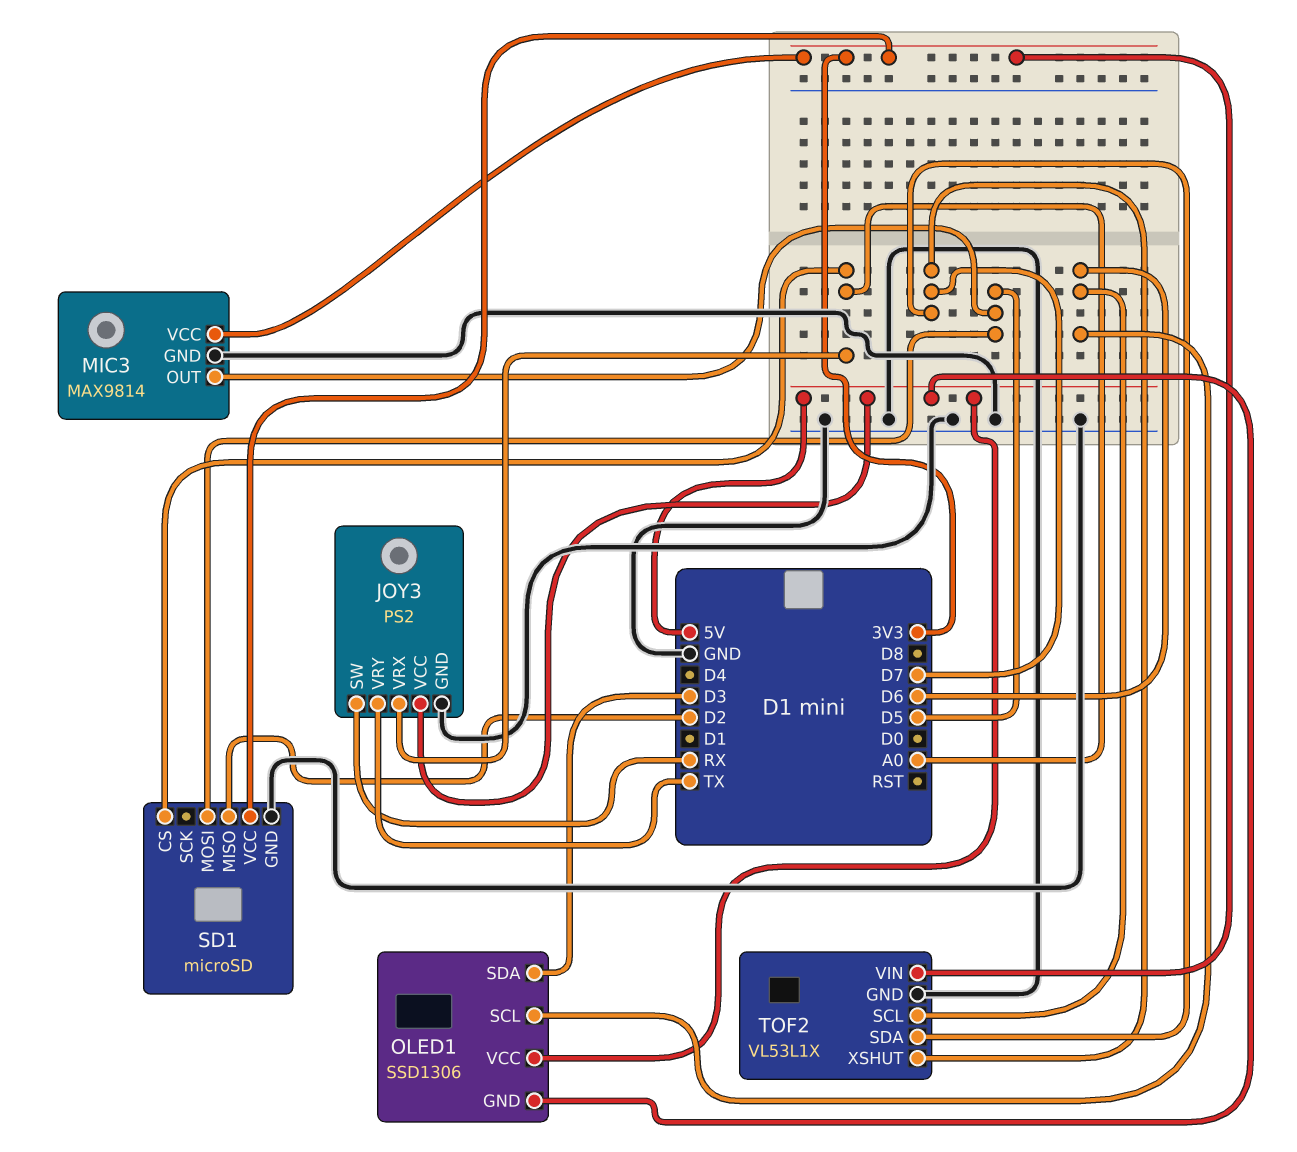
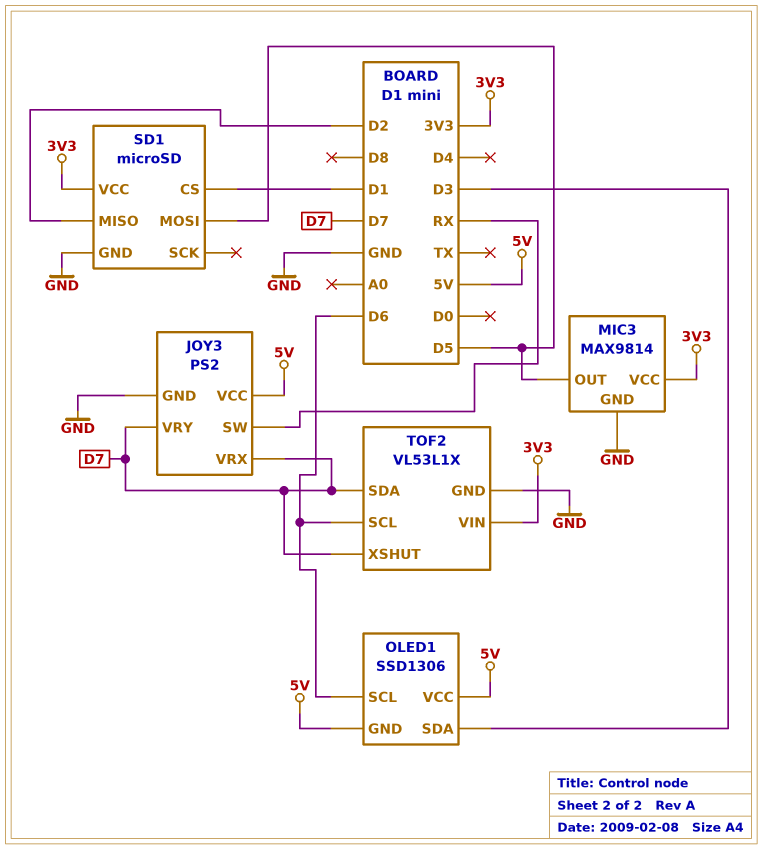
JOY3 pin VRX: A0 -> D7
JOY3 pin VRY: TX -> D7
SD1 pin CS: A0 -> D1

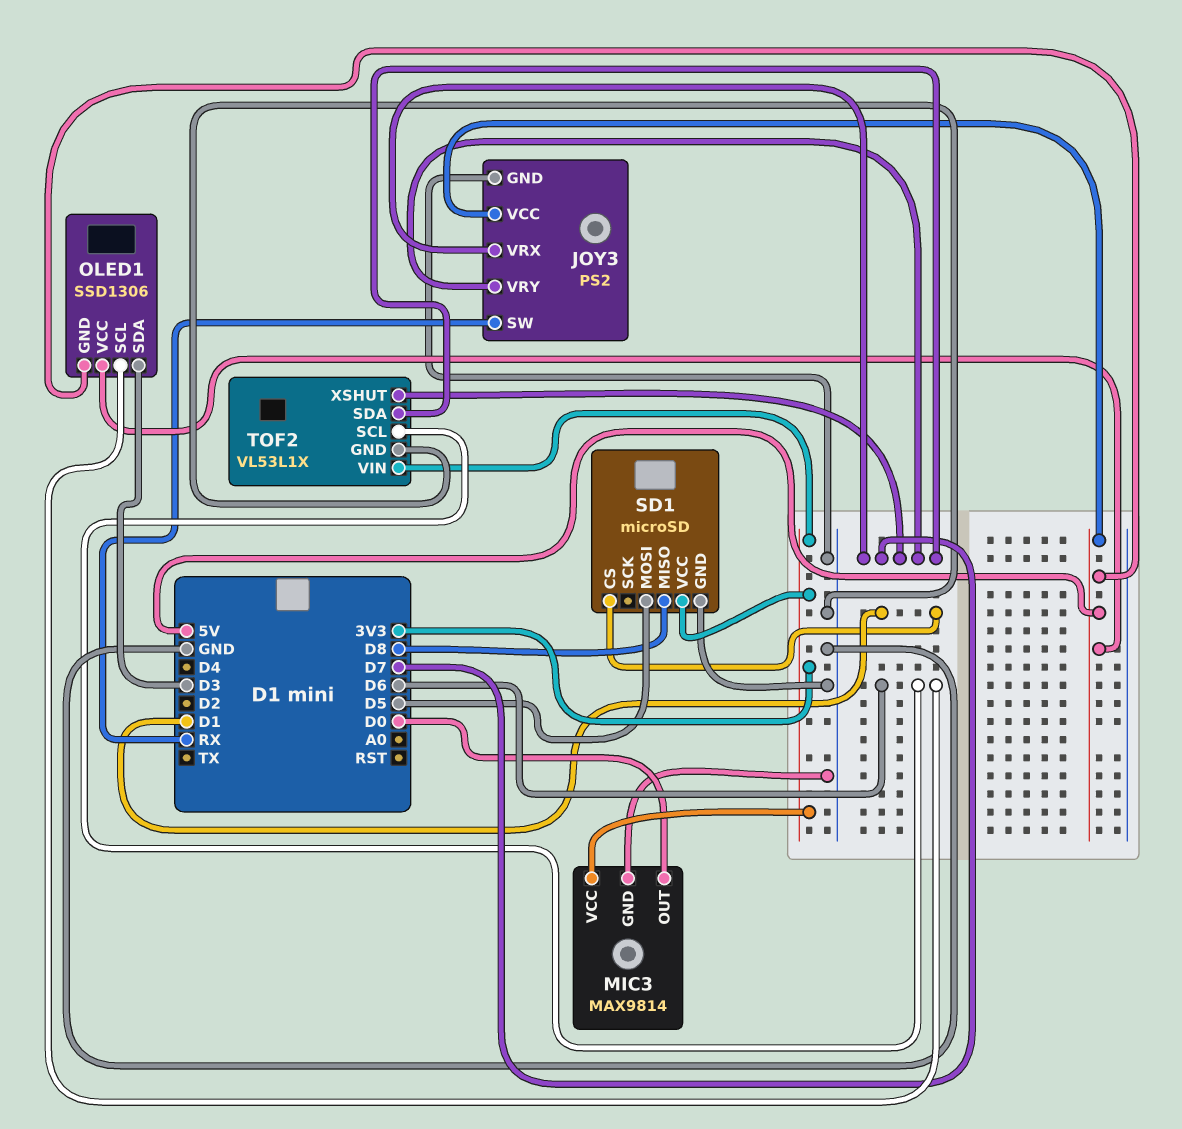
MIC3 pin OUT: D5 -> D0
SD1 pin MISO: D2 -> D8

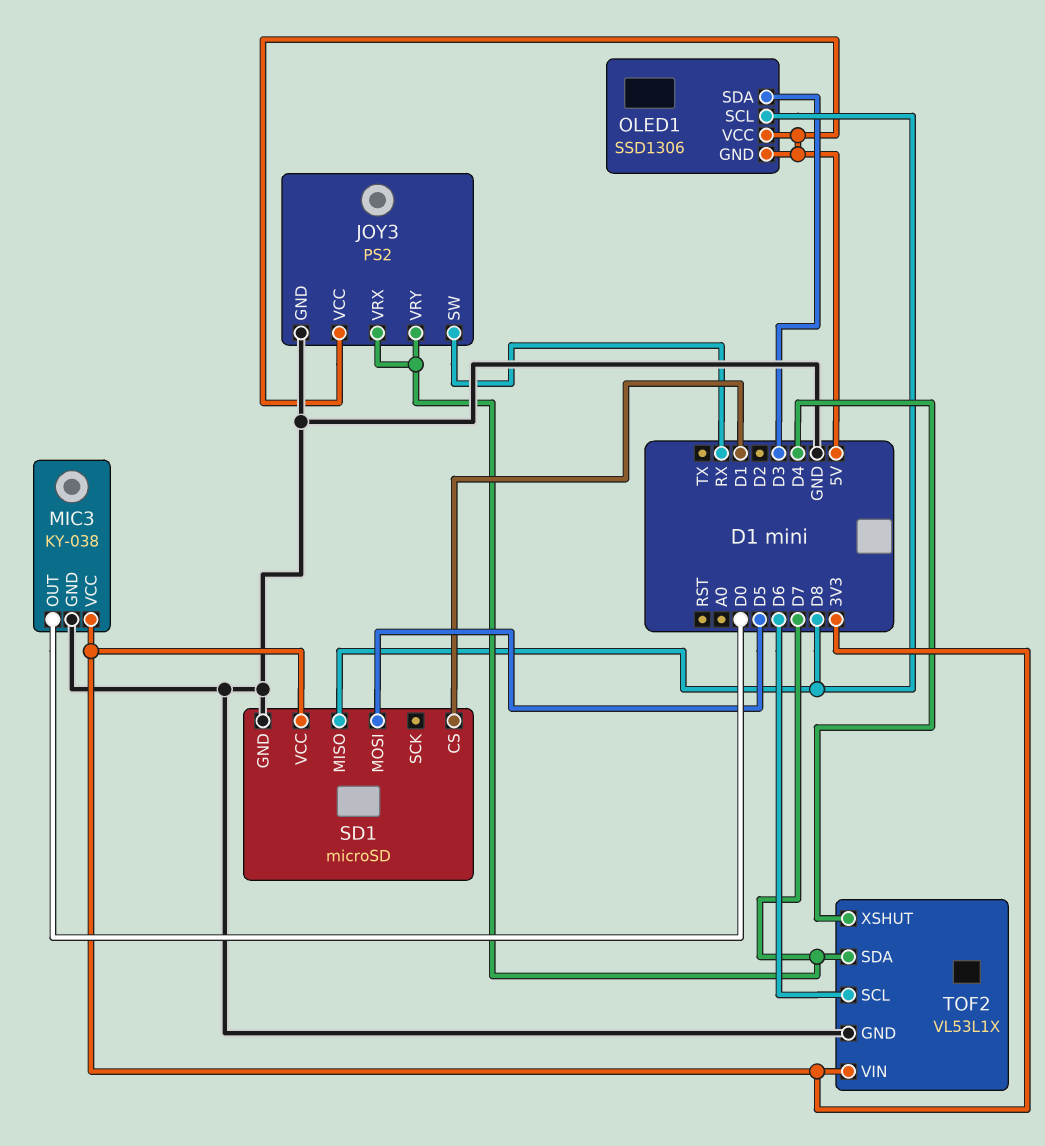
MIC3: MAX9814 -> KY-038
OLED1 pin SCL: D6 -> D8
TOF2 pin XSHUT: D7 -> D4

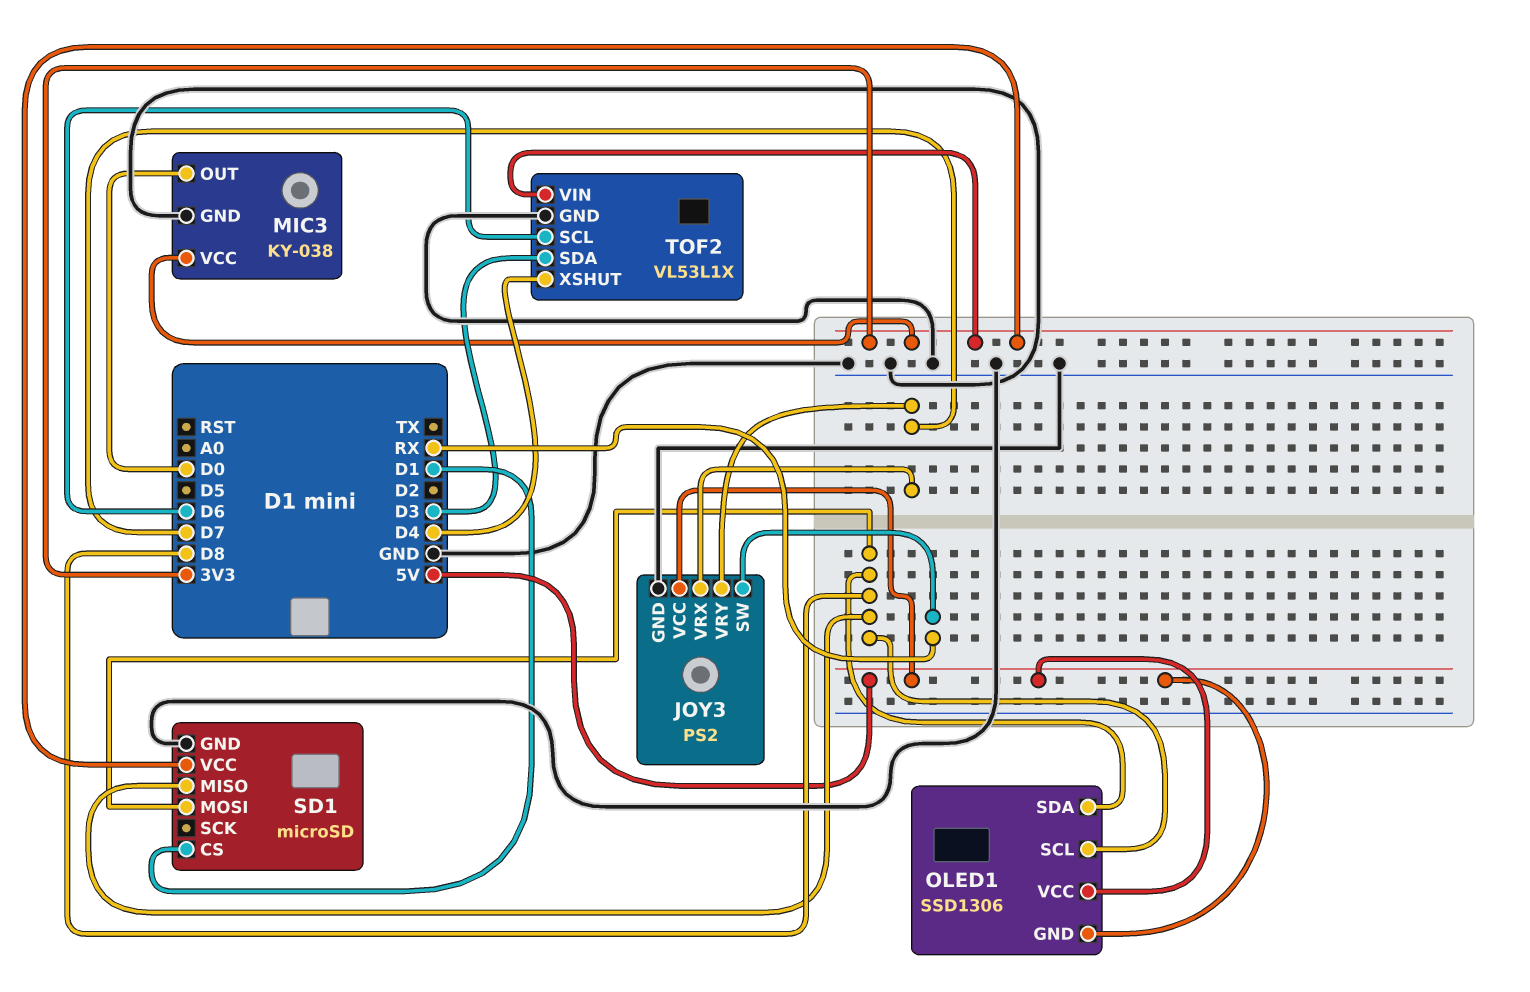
OLED1 pin SDA: D3 -> D8
SD1 pin MOSI: D5 -> D8
TOF2 pin SDA: D7 -> D3

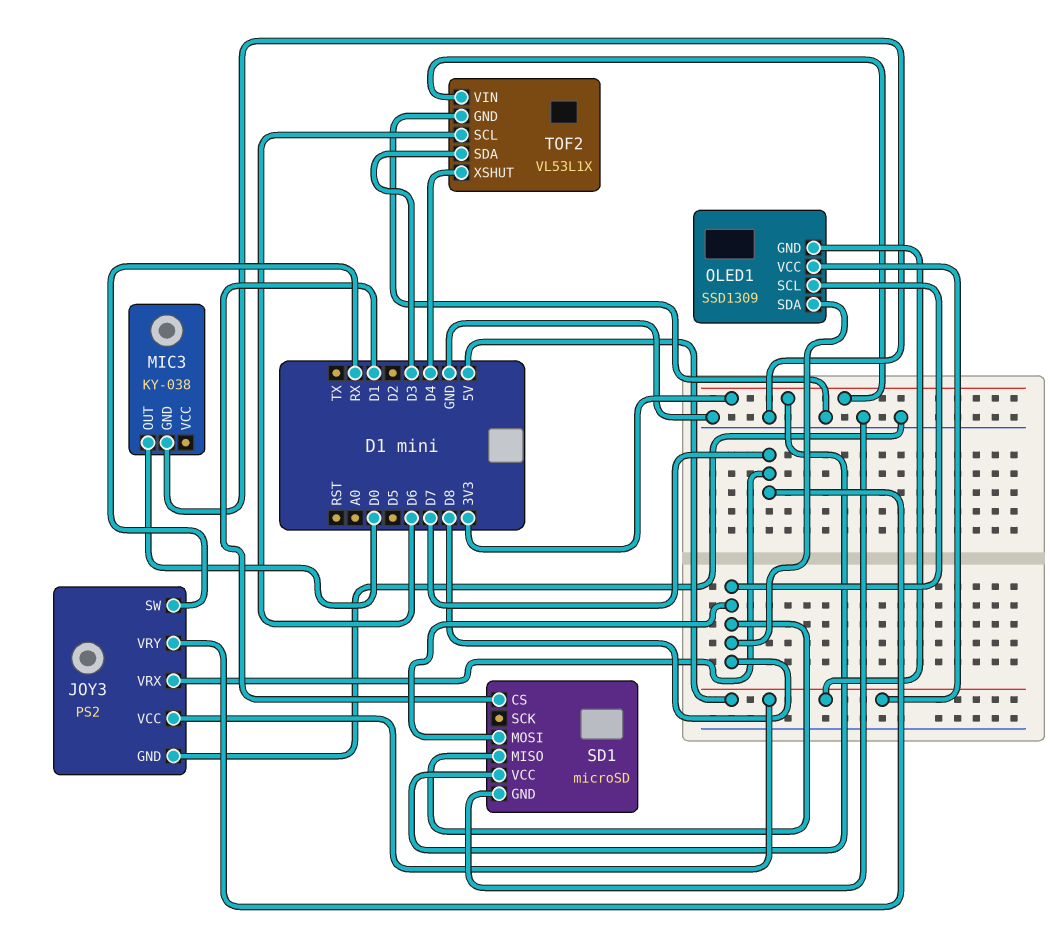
MIC3 pin VCC: 3V3 -> none
OLED1: SSD1306 -> SSD1309

